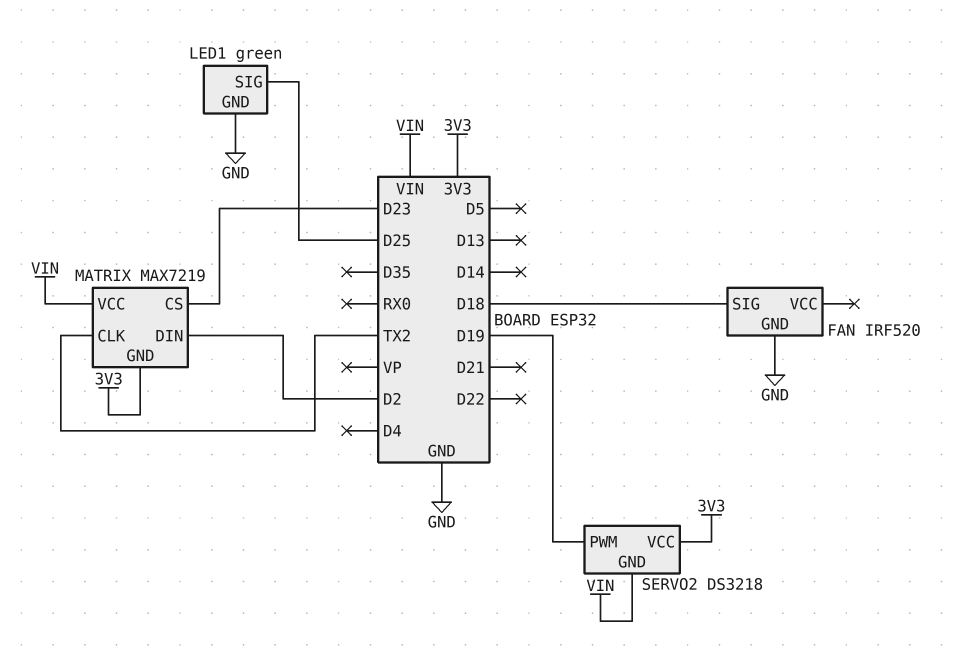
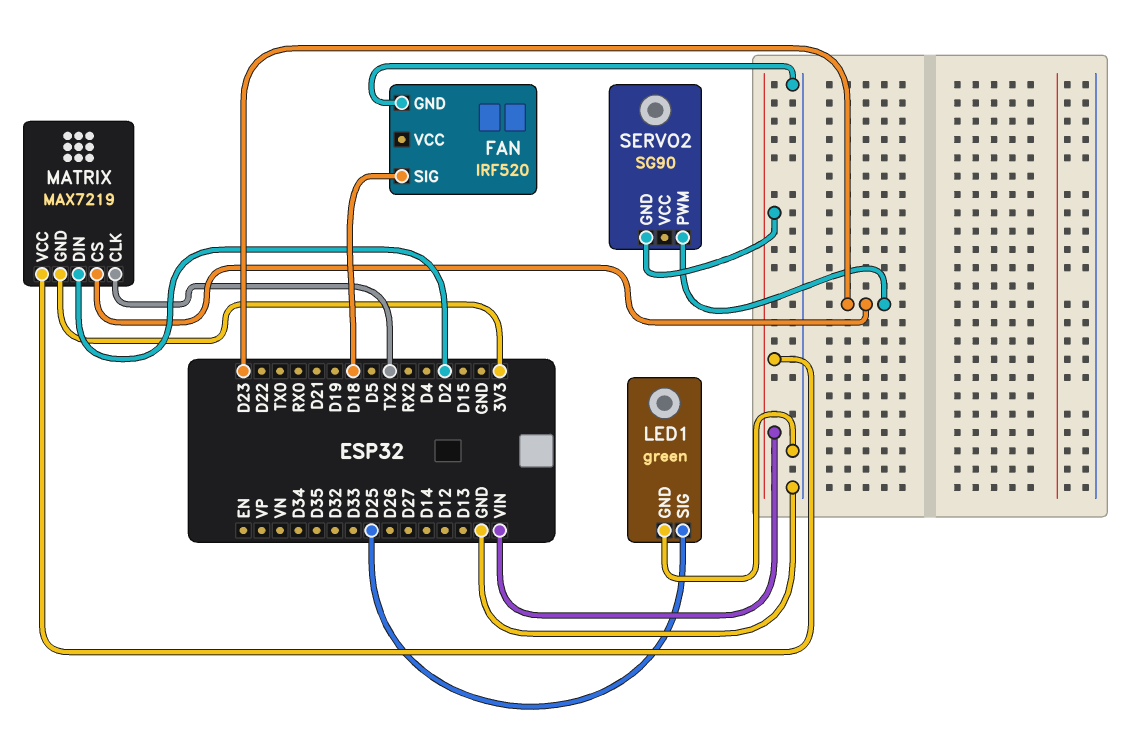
SERVO2: DS3218 -> SG90
SERVO2 pin PWM: D19 -> D23
SERVO2 pin VCC: 3V3 -> none

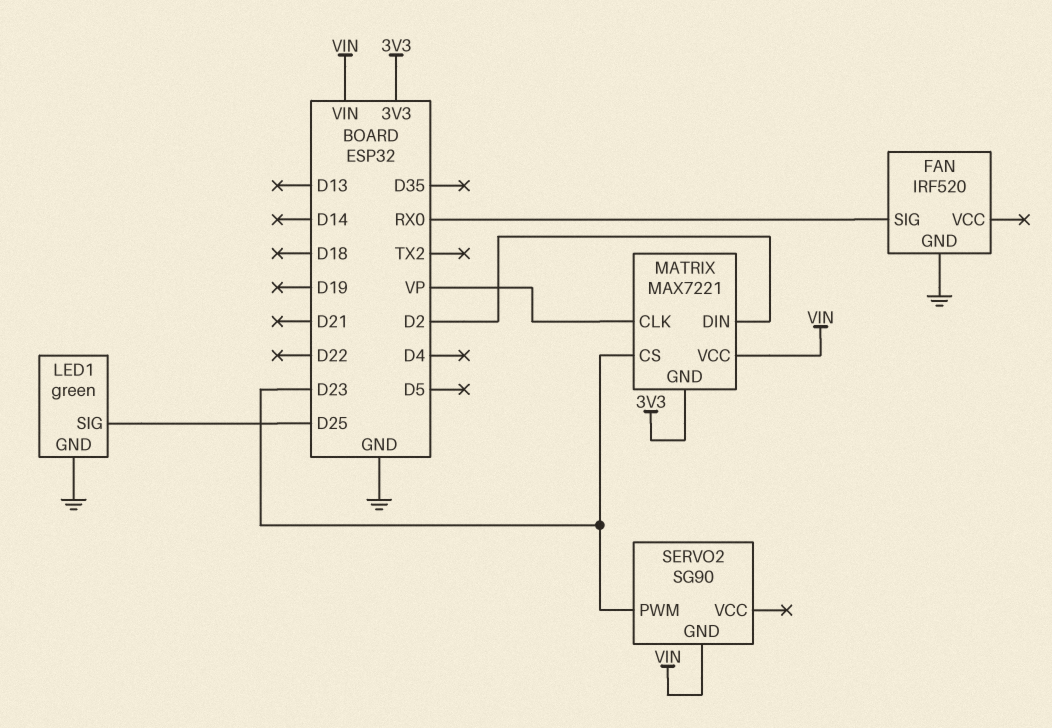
FAN pin SIG: D18 -> RX0
MATRIX: MAX7219 -> MAX7221
MATRIX pin CLK: TX2 -> VP

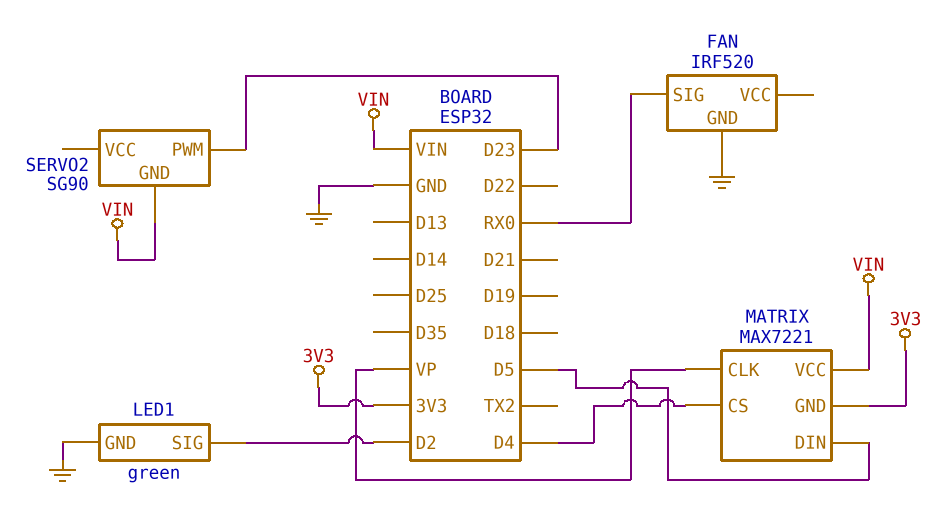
LED1 pin SIG: D25 -> D2
MATRIX pin CS: D23 -> D4
MATRIX pin DIN: D2 -> D5

